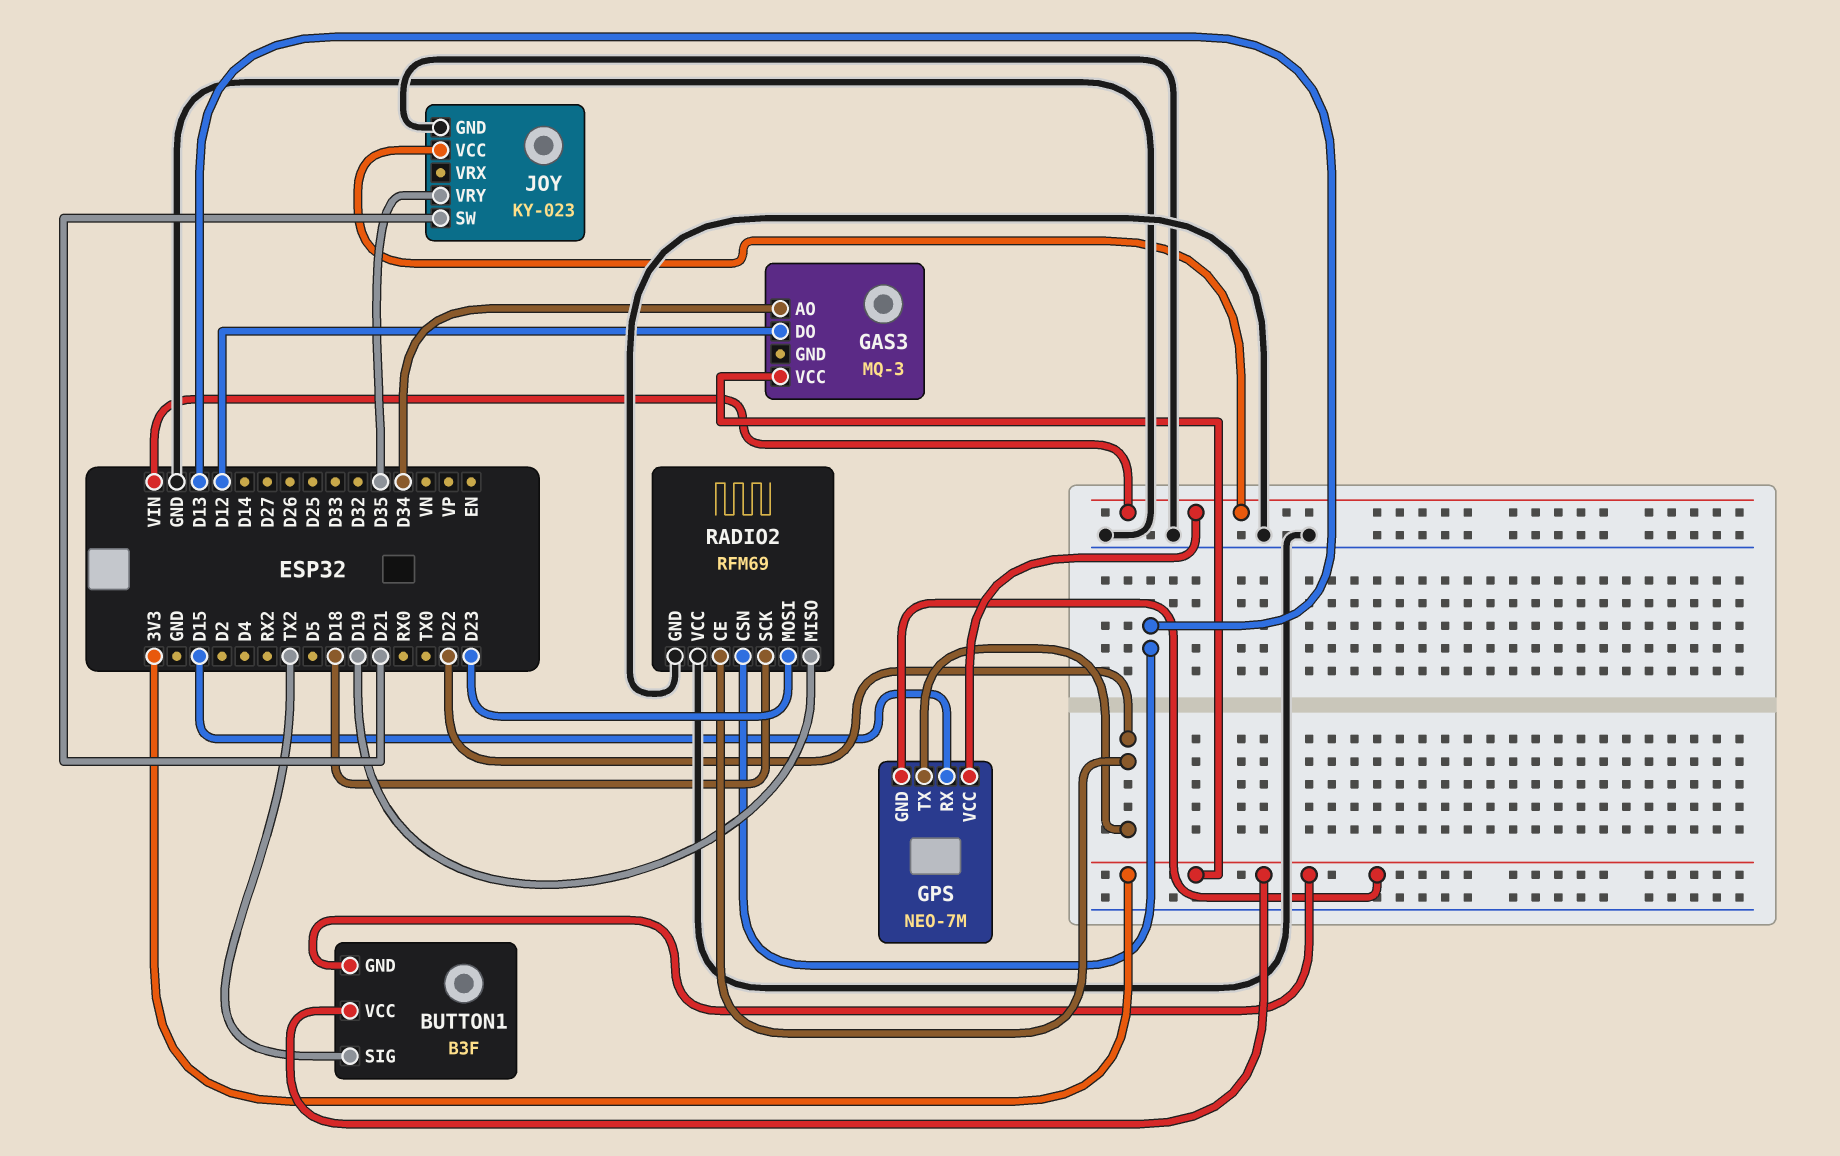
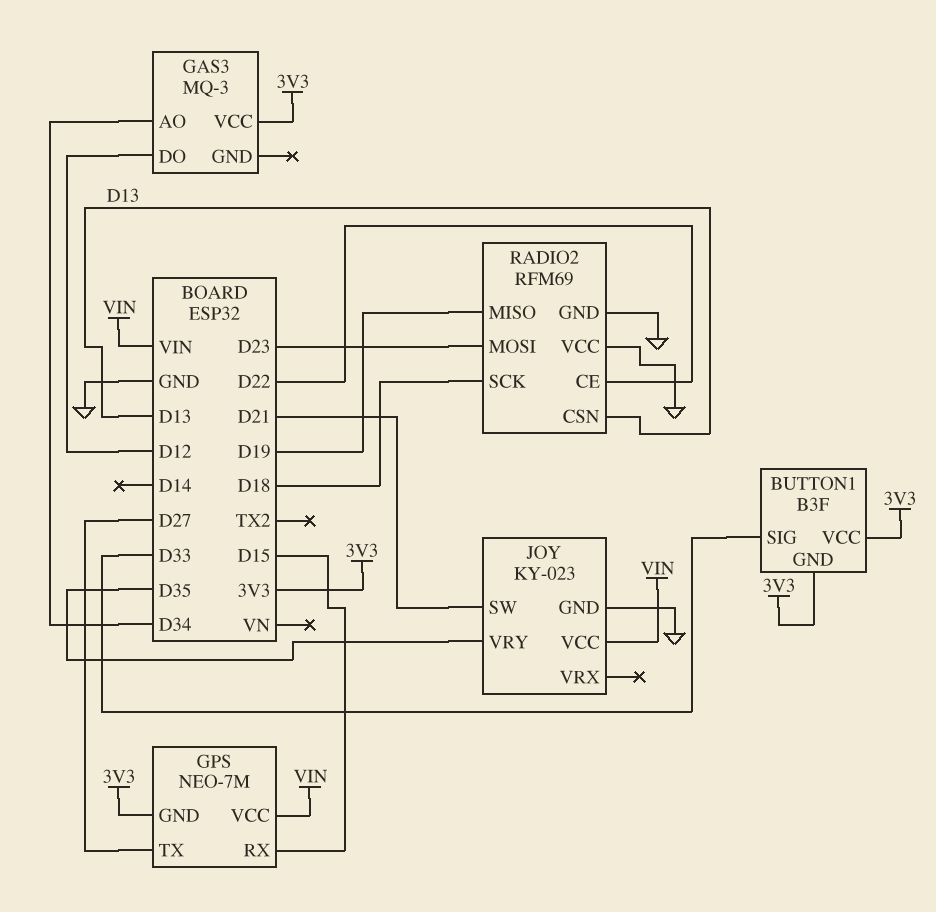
BUTTON1 pin SIG: TX2 -> D33
GPS pin TX: D22 -> D27

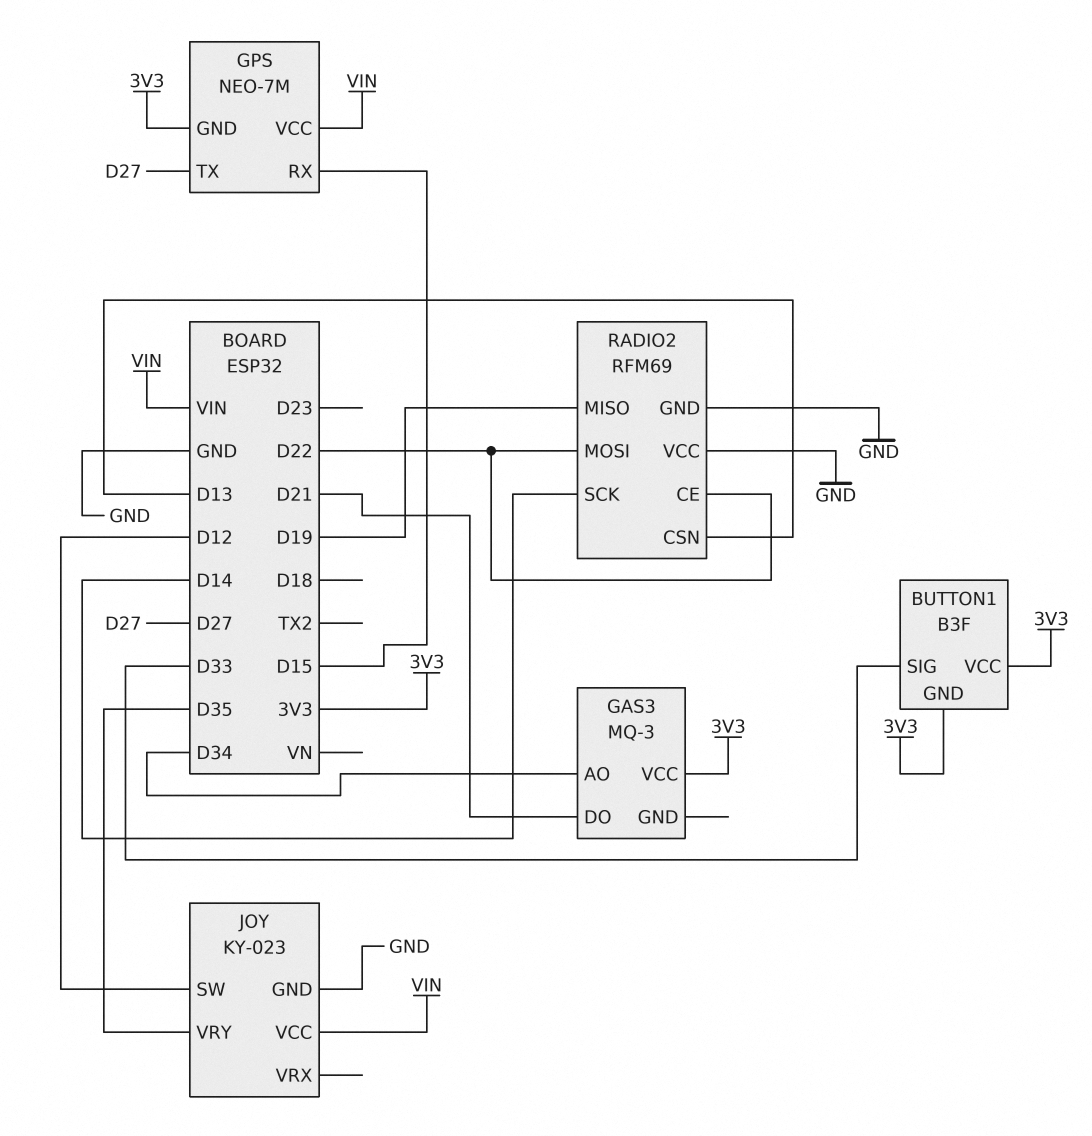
GAS3 pin DO: D12 -> D21
JOY pin SW: D21 -> D12
RADIO2 pin MOSI: D23 -> D22
RADIO2 pin SCK: D18 -> D14

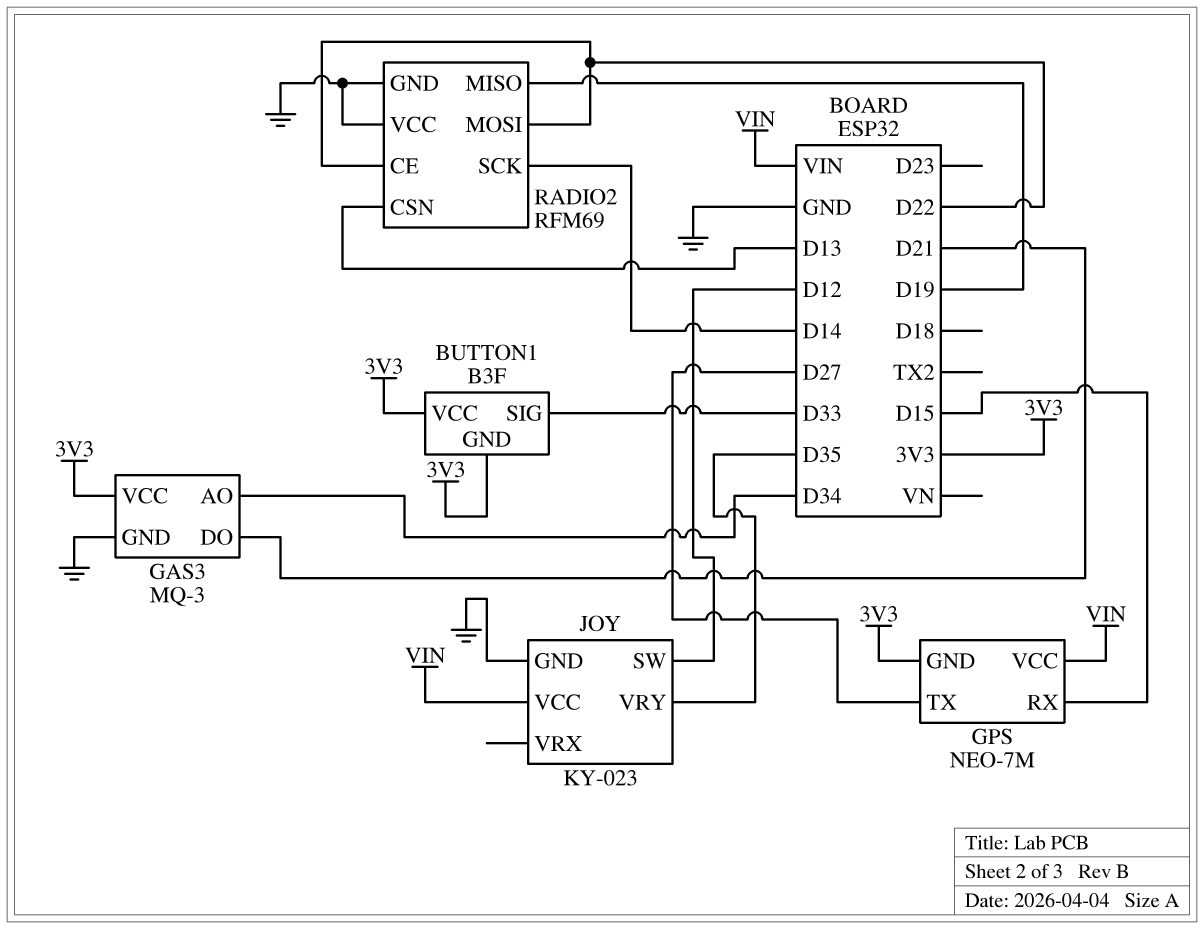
GAS3 pin GND: none -> GND

